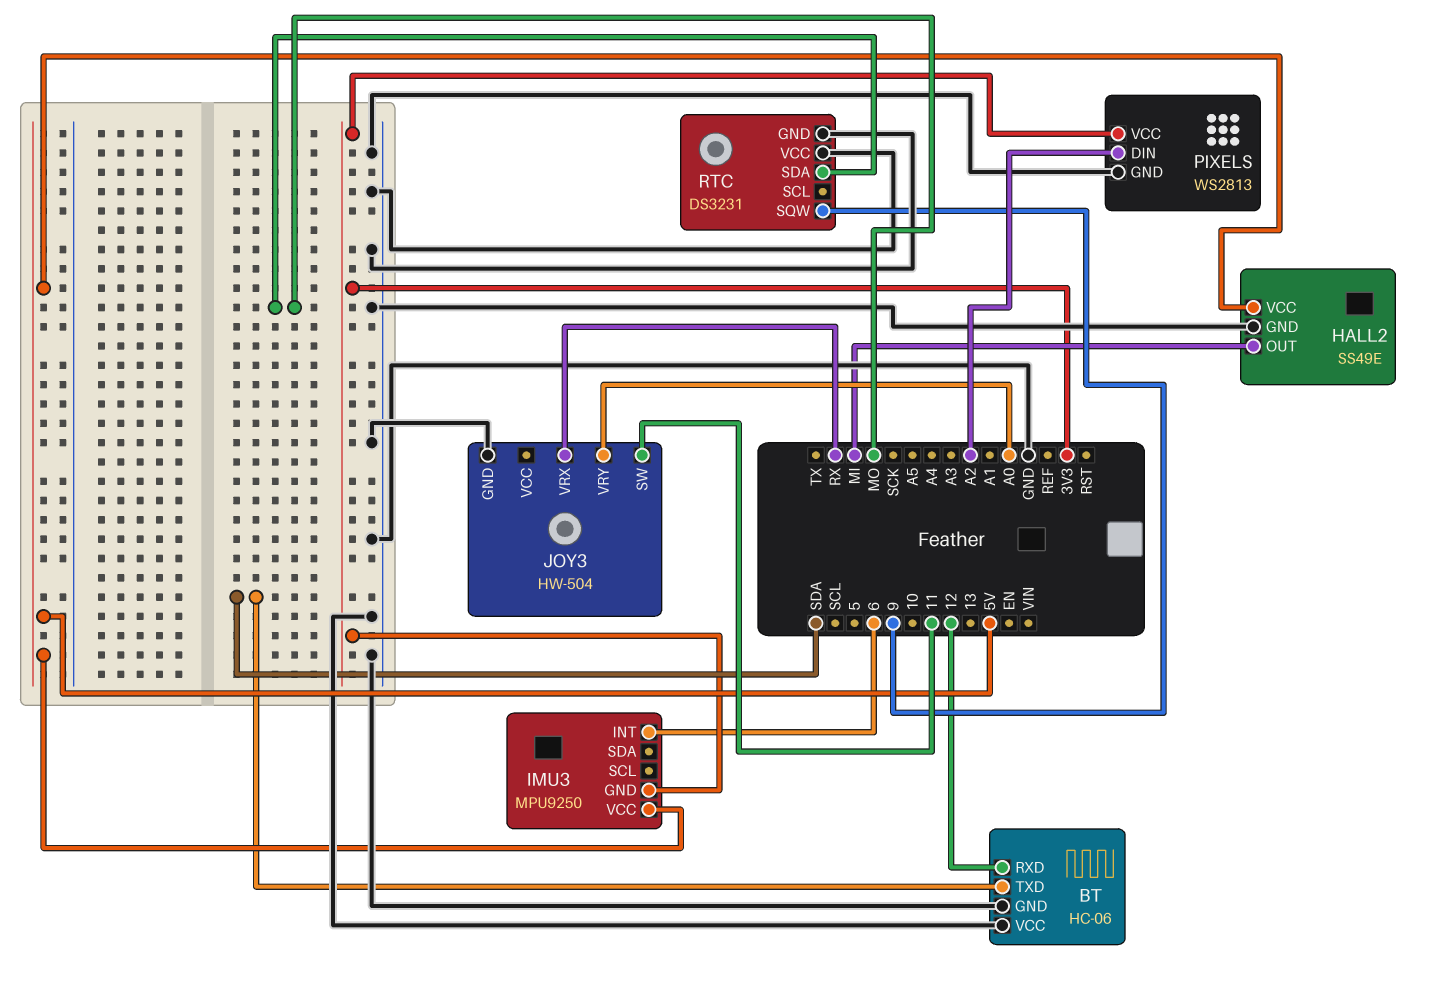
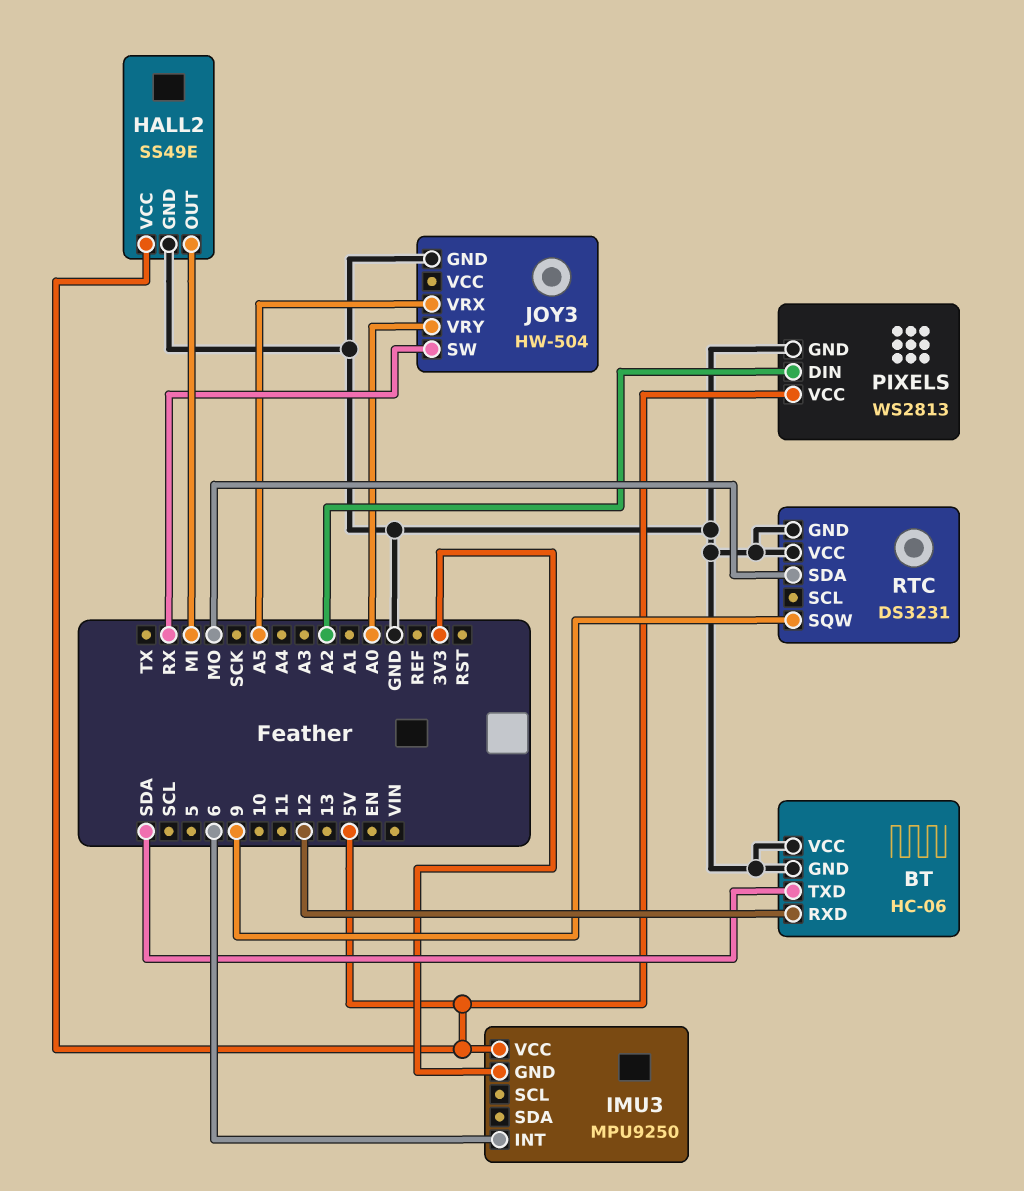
JOY3 pin SW: 11 -> RX
JOY3 pin VRX: RX -> A5
PIXELS pin VCC: 3V3 -> 5V

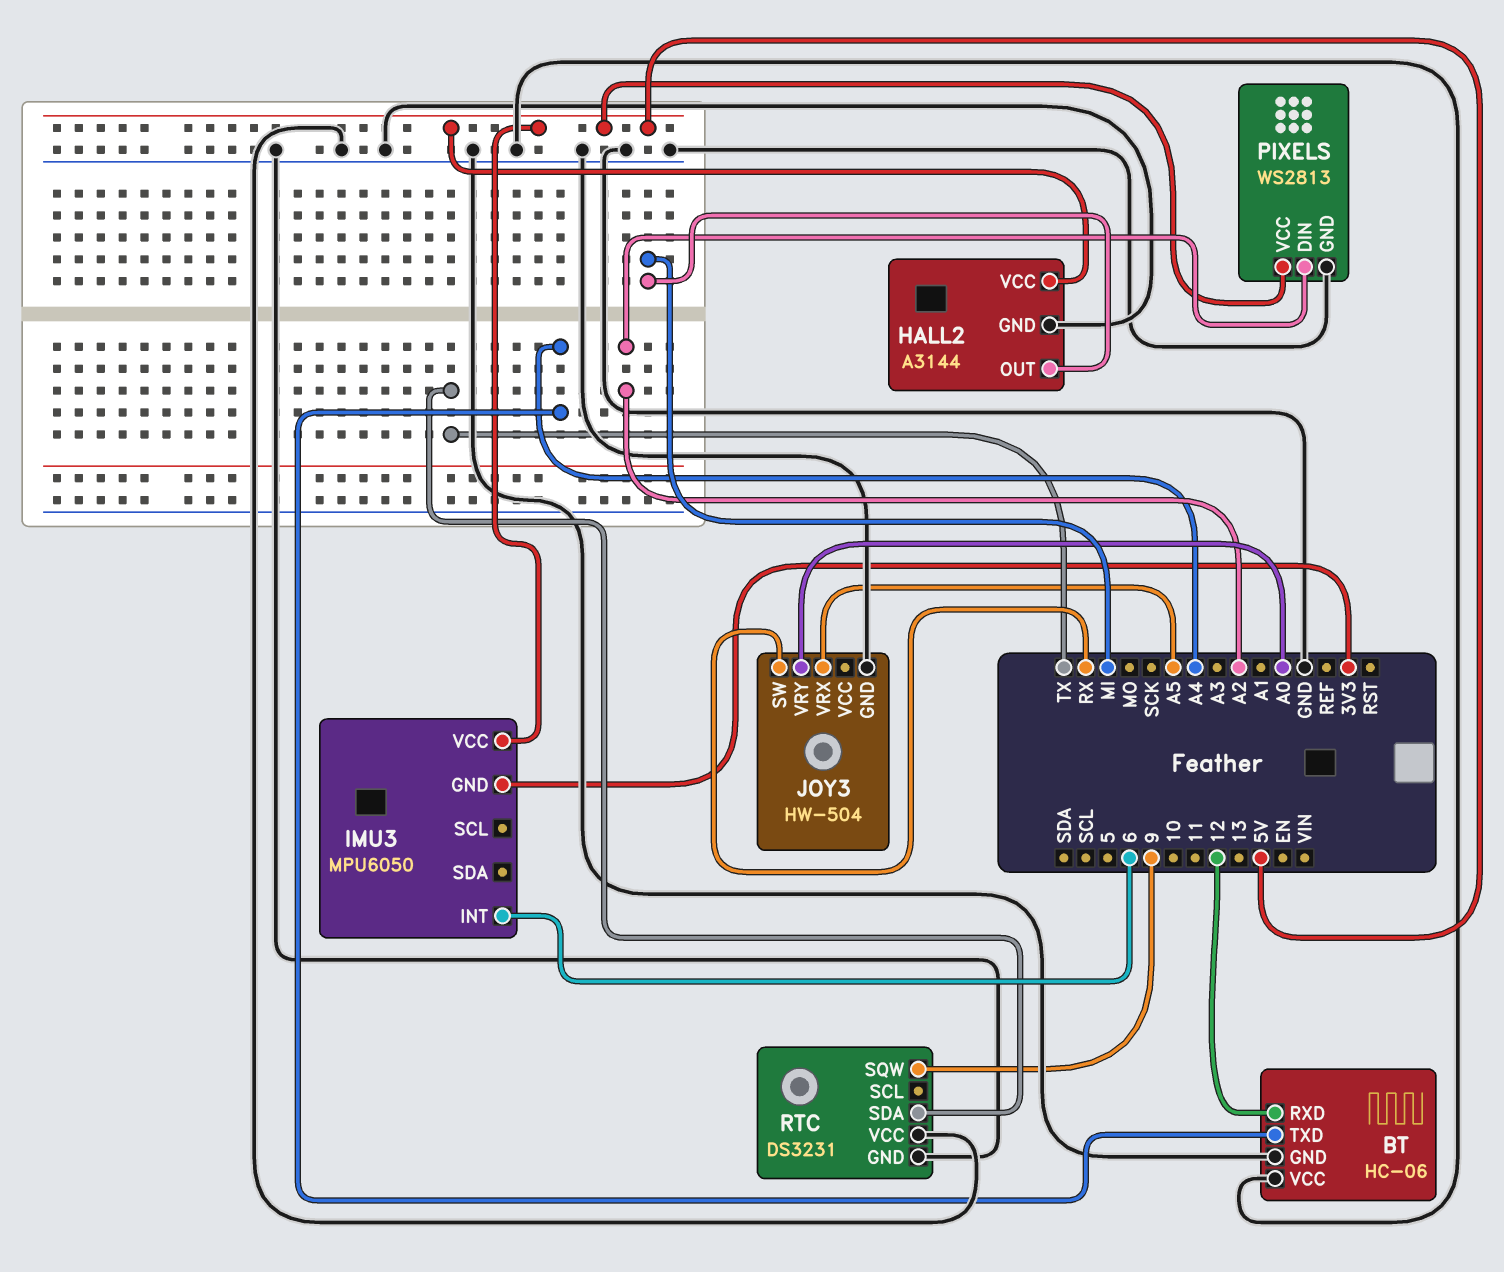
BT pin TXD: SDA -> A4
HALL2: SS49E -> A3144
IMU3: MPU9250 -> MPU6050
RTC pin SDA: MO -> TX

